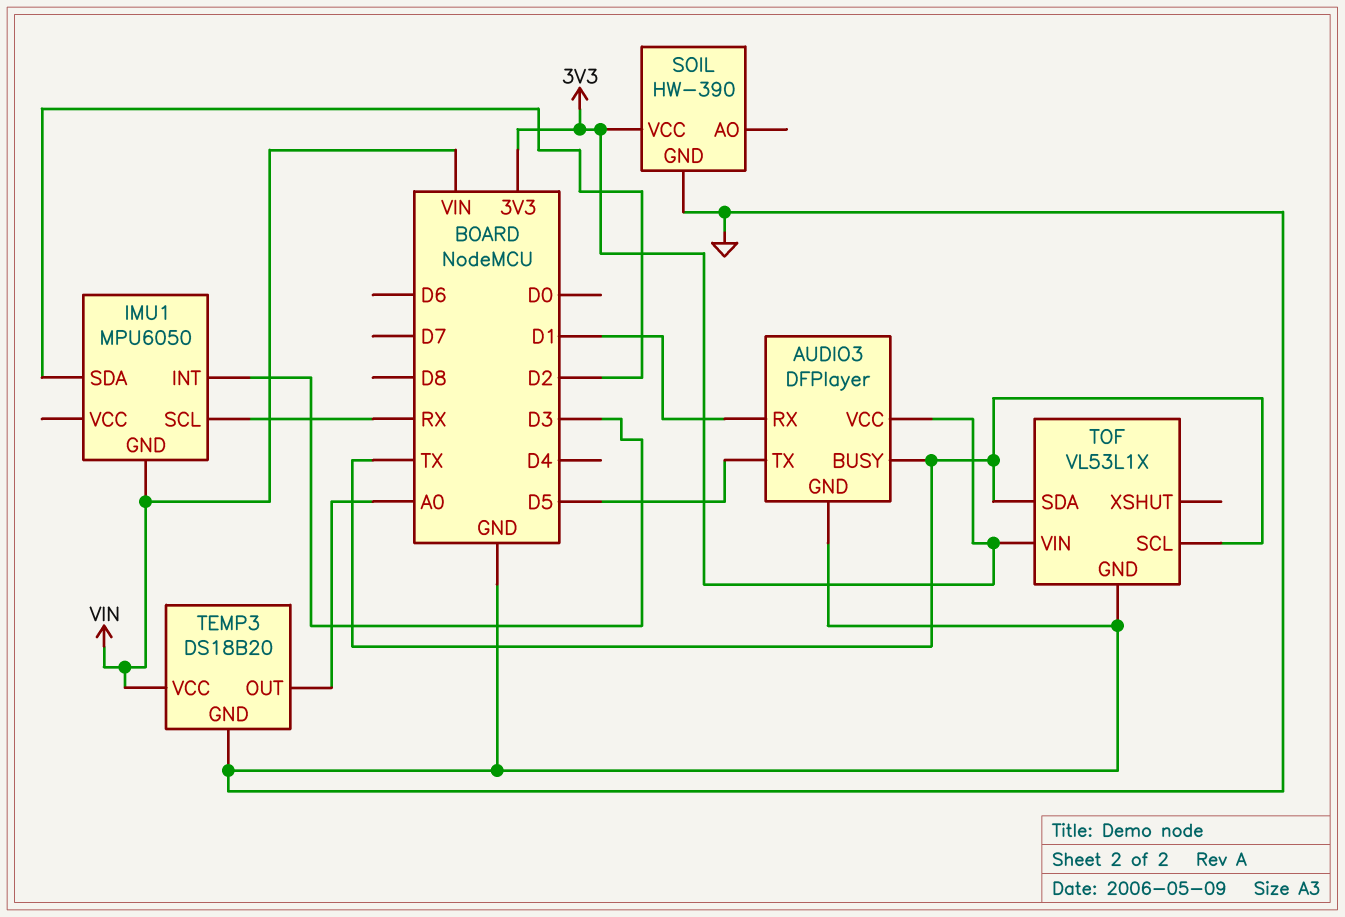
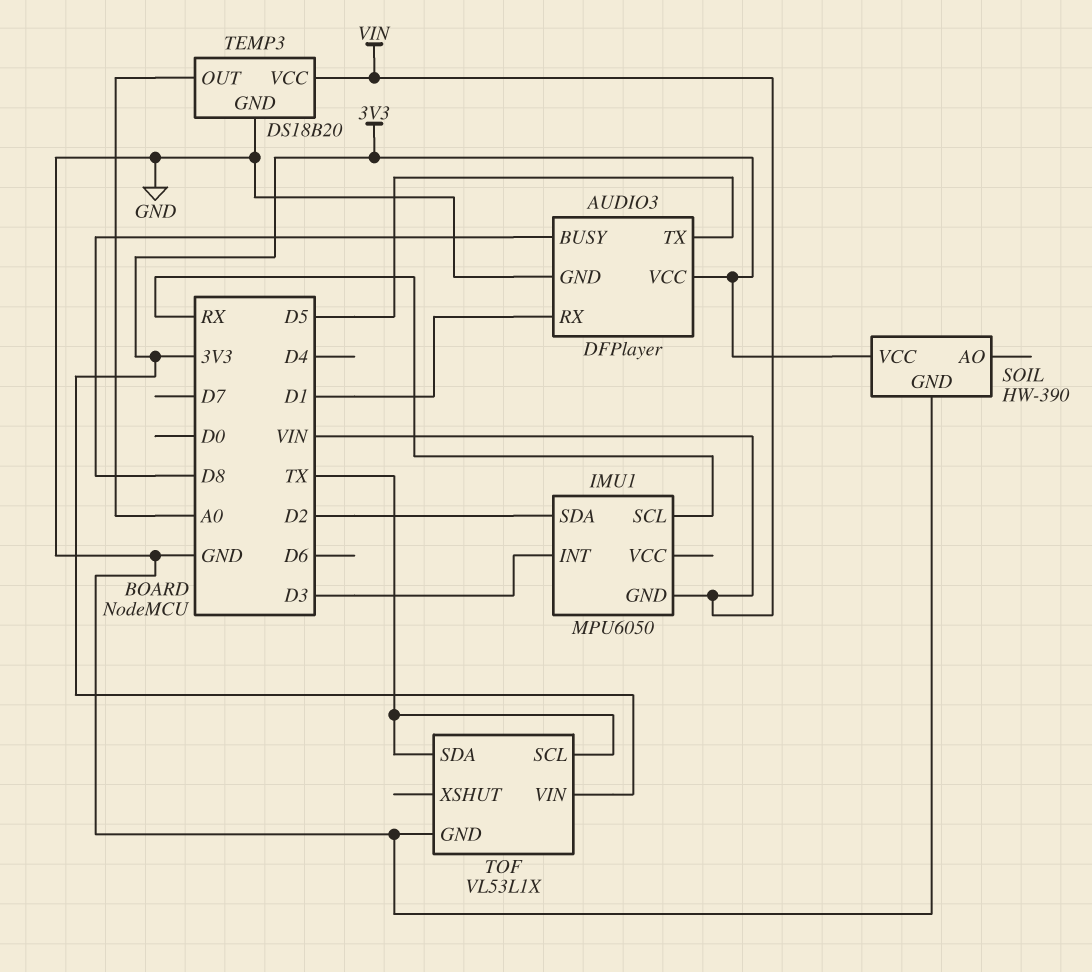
AUDIO3 pin BUSY: TX -> D8

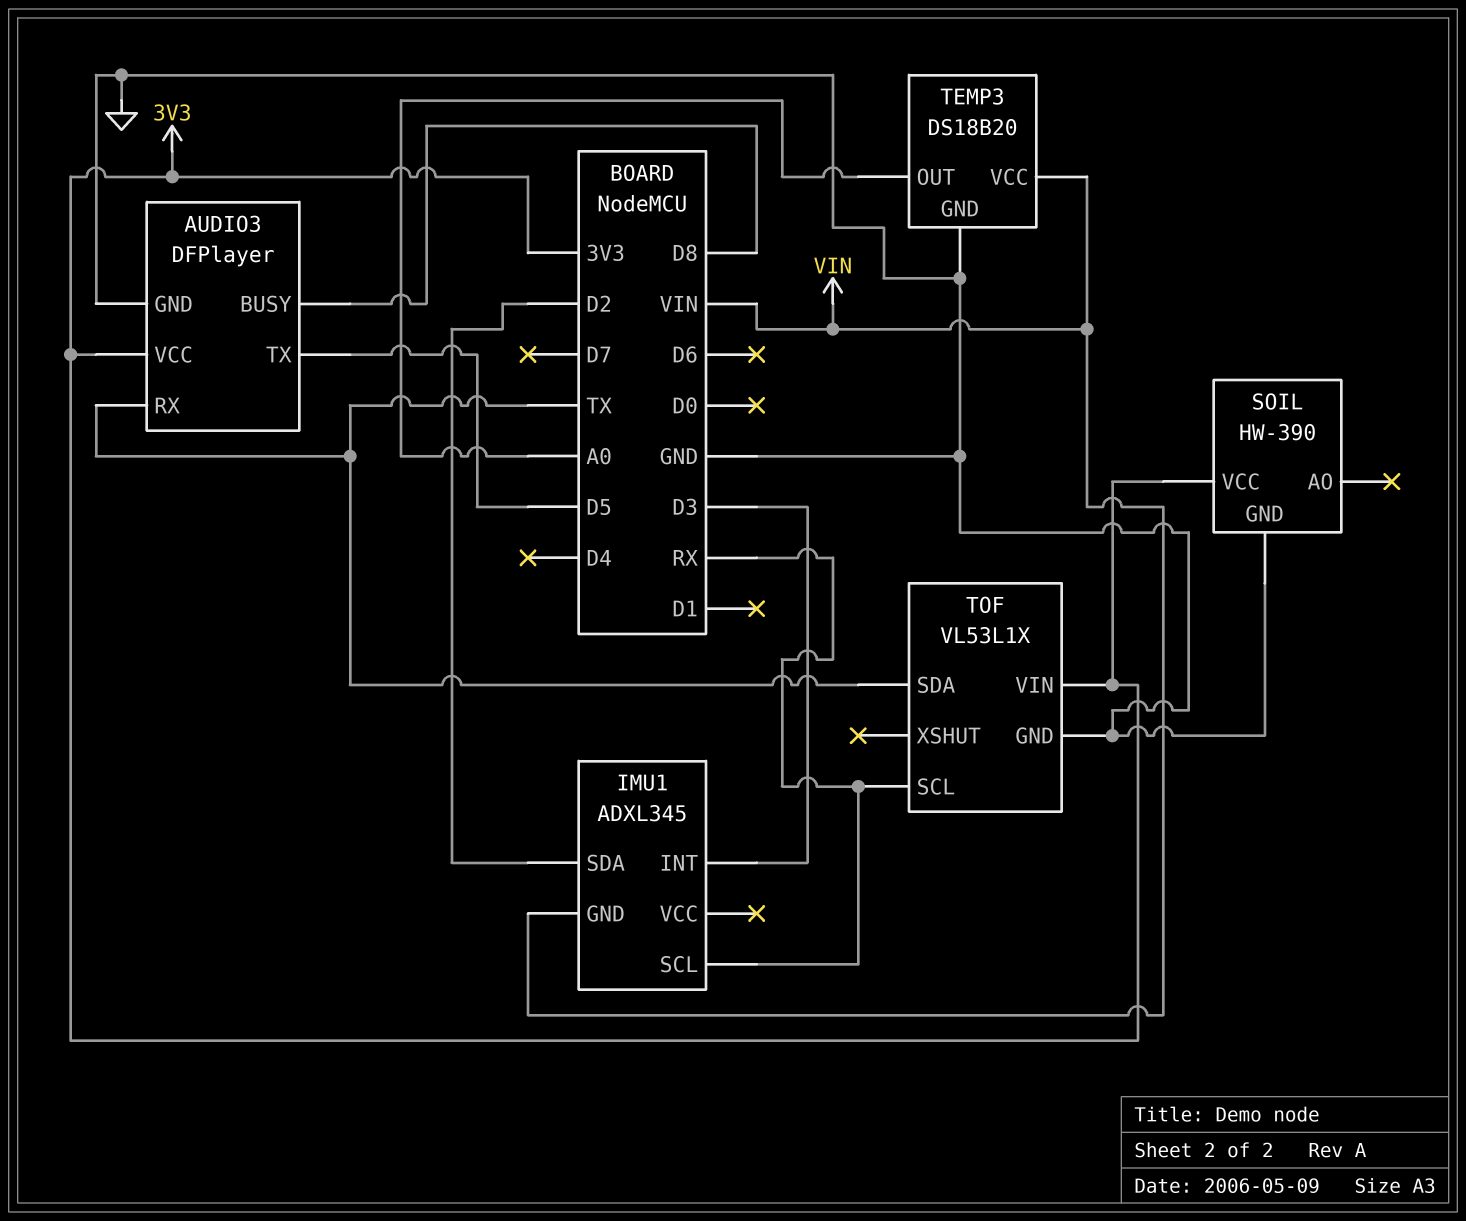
AUDIO3 pin RX: D1 -> TX
IMU1: MPU6050 -> ADXL345
TOF pin SCL: TX -> RX

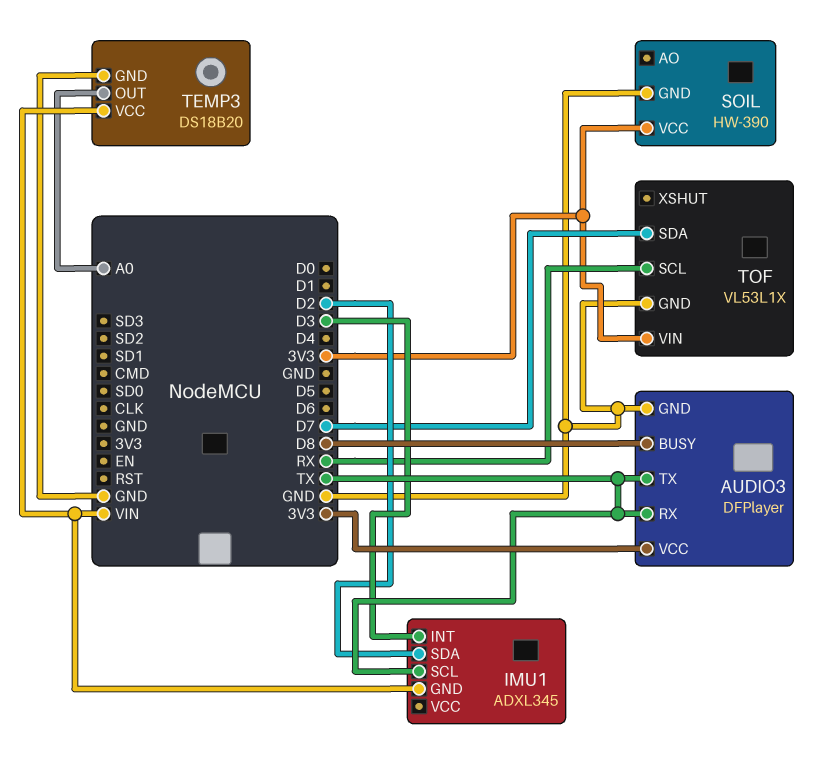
AUDIO3 pin TX: D5 -> TX
IMU1 pin SCL: RX -> TX
TOF pin SDA: TX -> D7

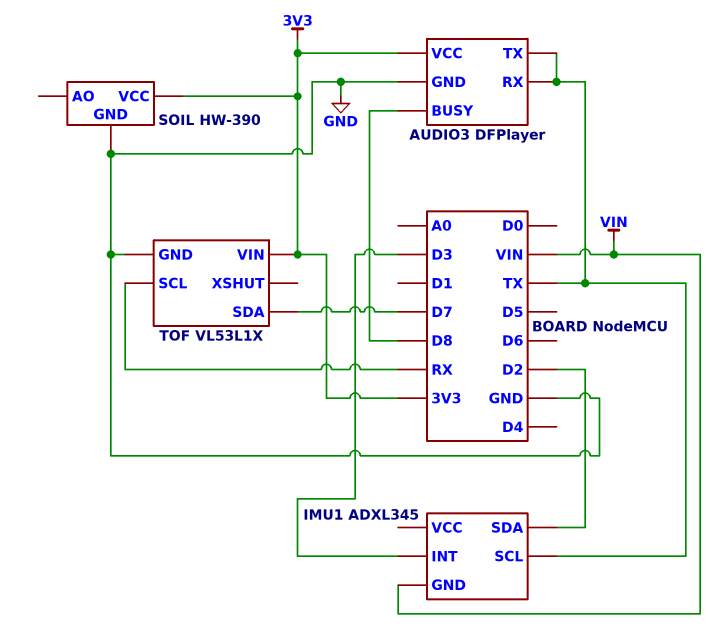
TEMP3: DS18B20 -> none
TEMP3 pin GND: GND -> none
TEMP3 pin OUT: A0 -> none
TEMP3 pin VCC: VIN -> none

